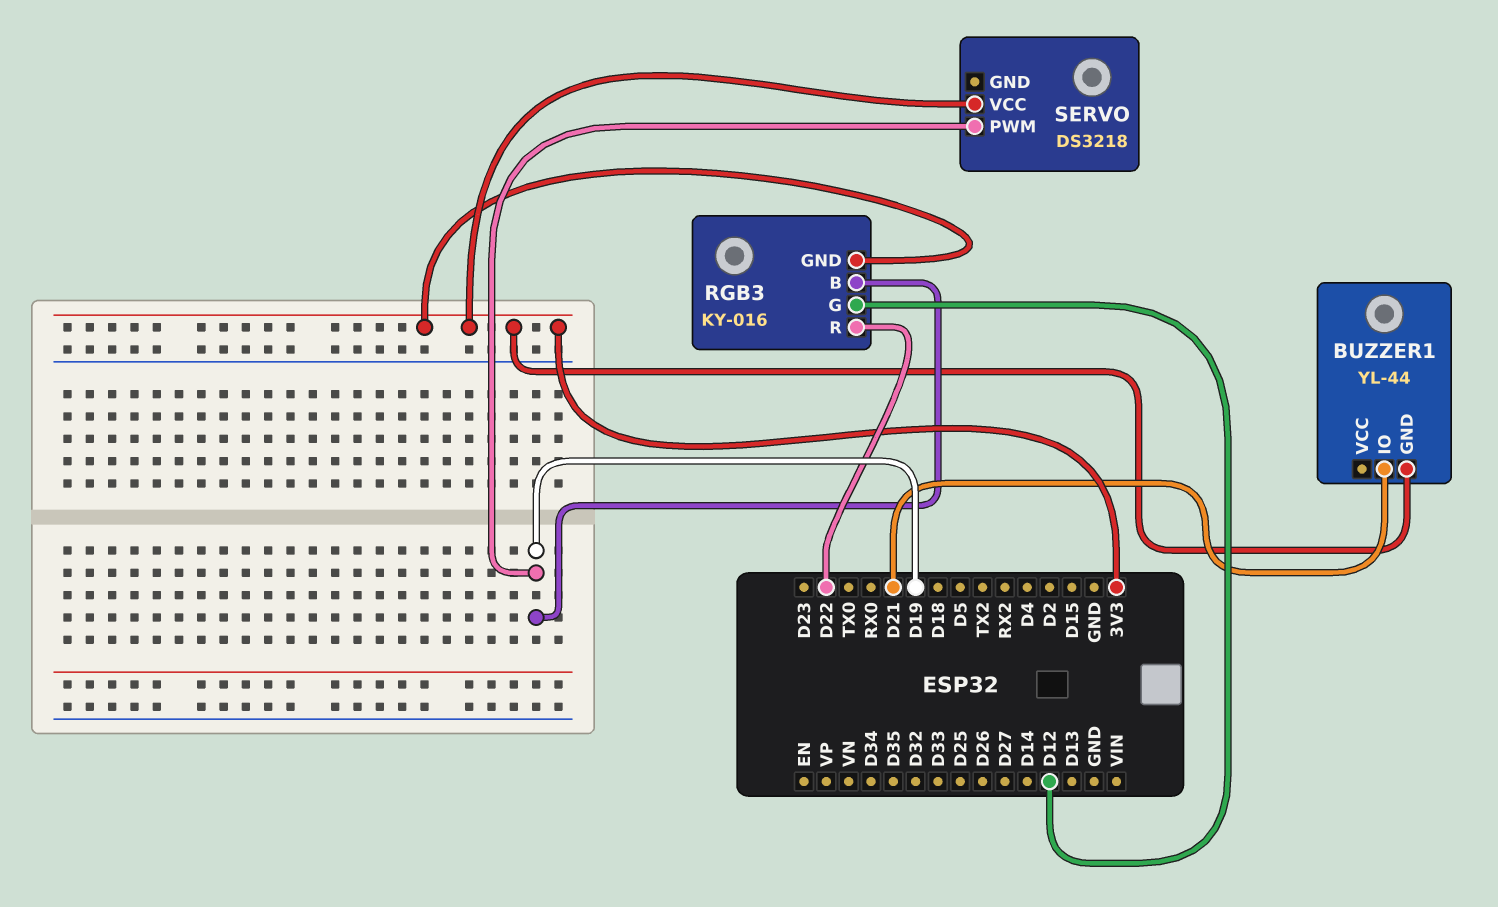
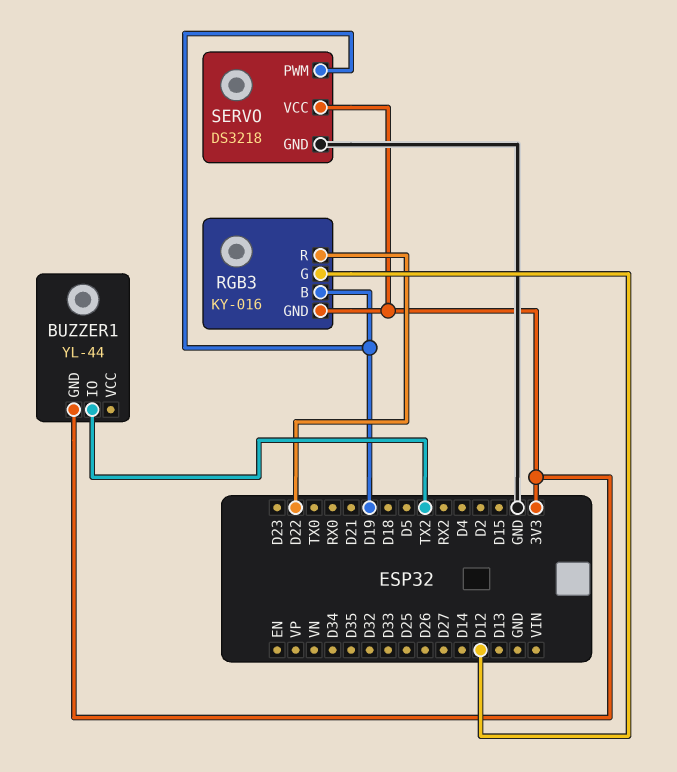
BUZZER1 pin IO: D21 -> TX2
SERVO pin GND: none -> GND

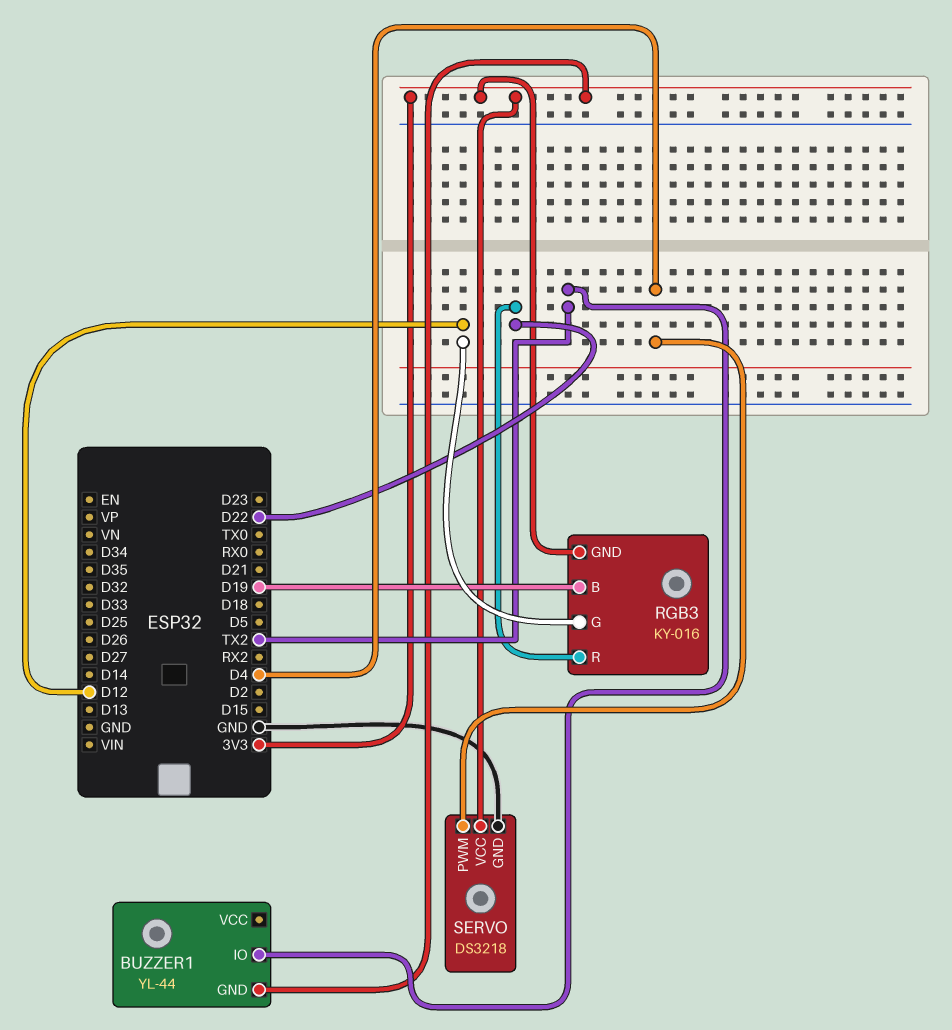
SERVO pin PWM: D19 -> D4

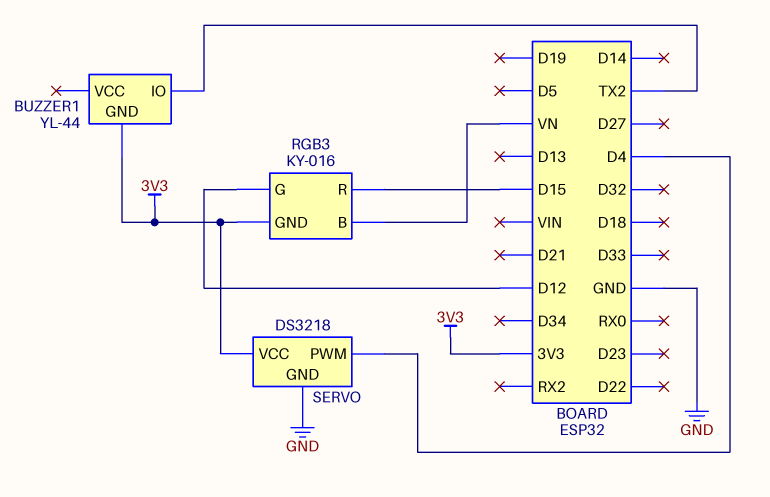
RGB3 pin B: D19 -> VN
RGB3 pin R: D22 -> D15

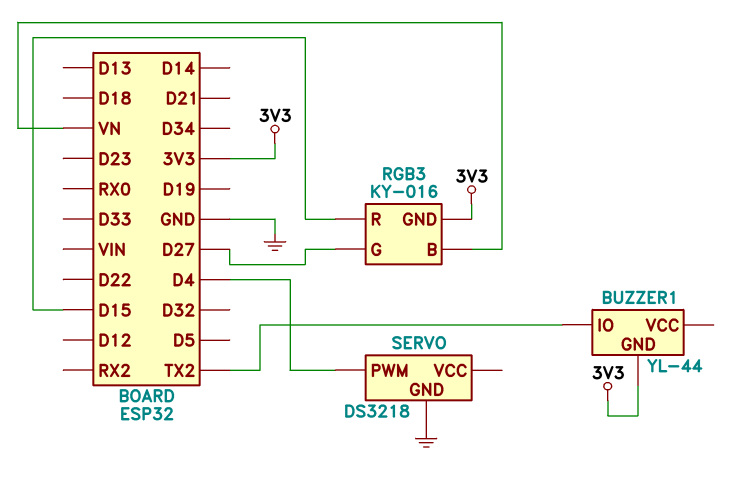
RGB3 pin G: D12 -> D27
SERVO pin VCC: 3V3 -> none

